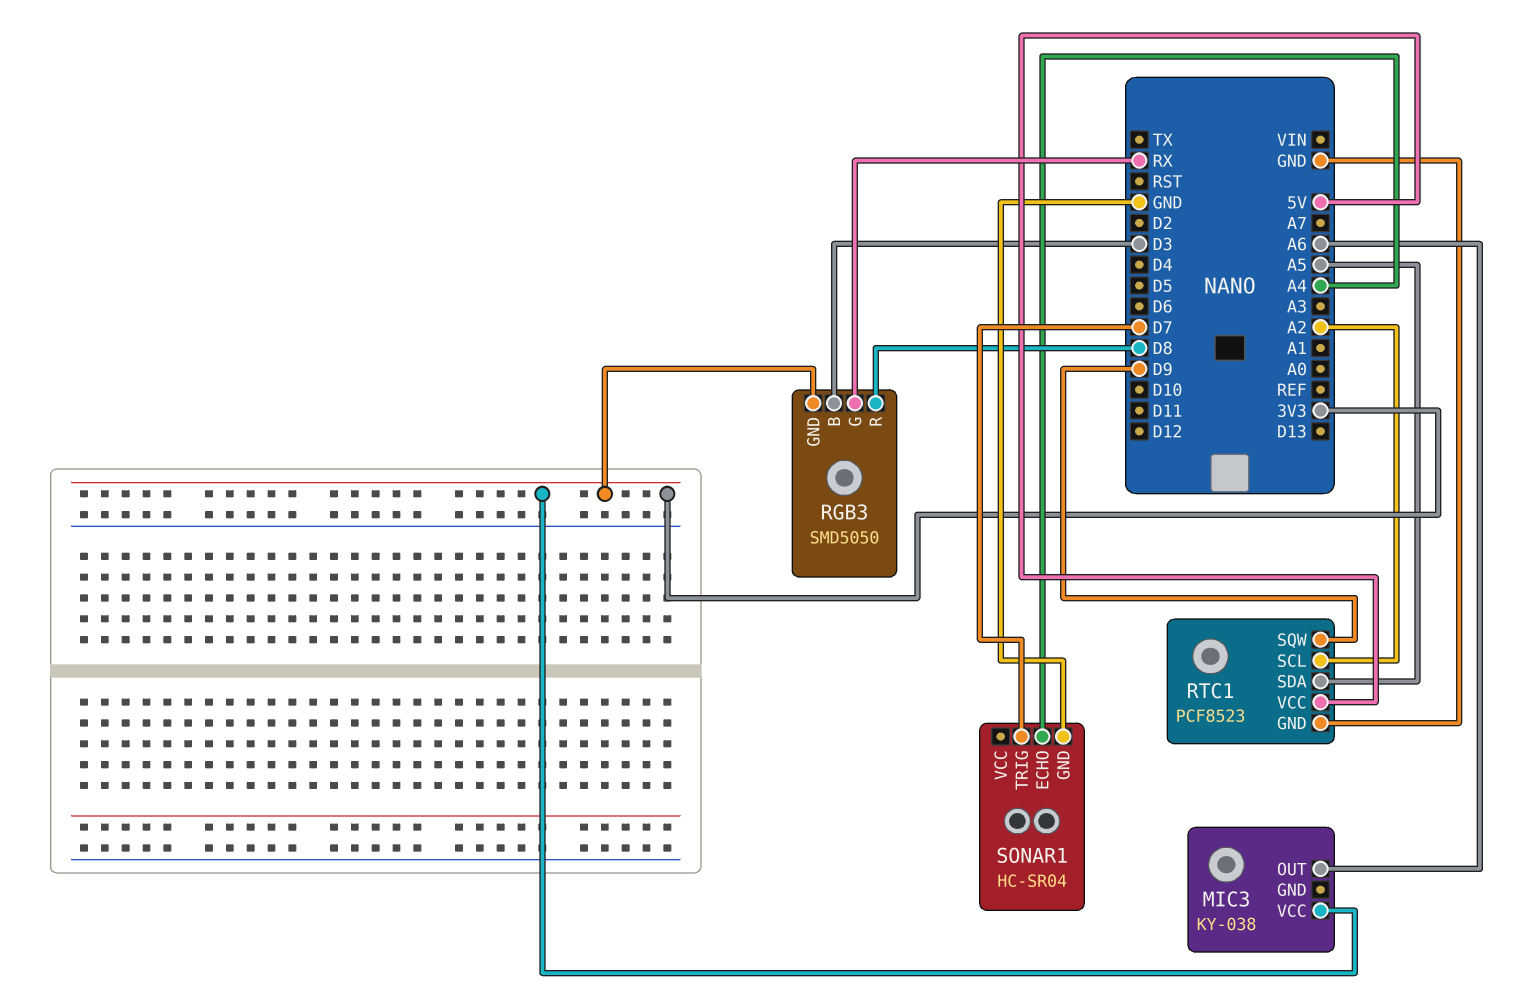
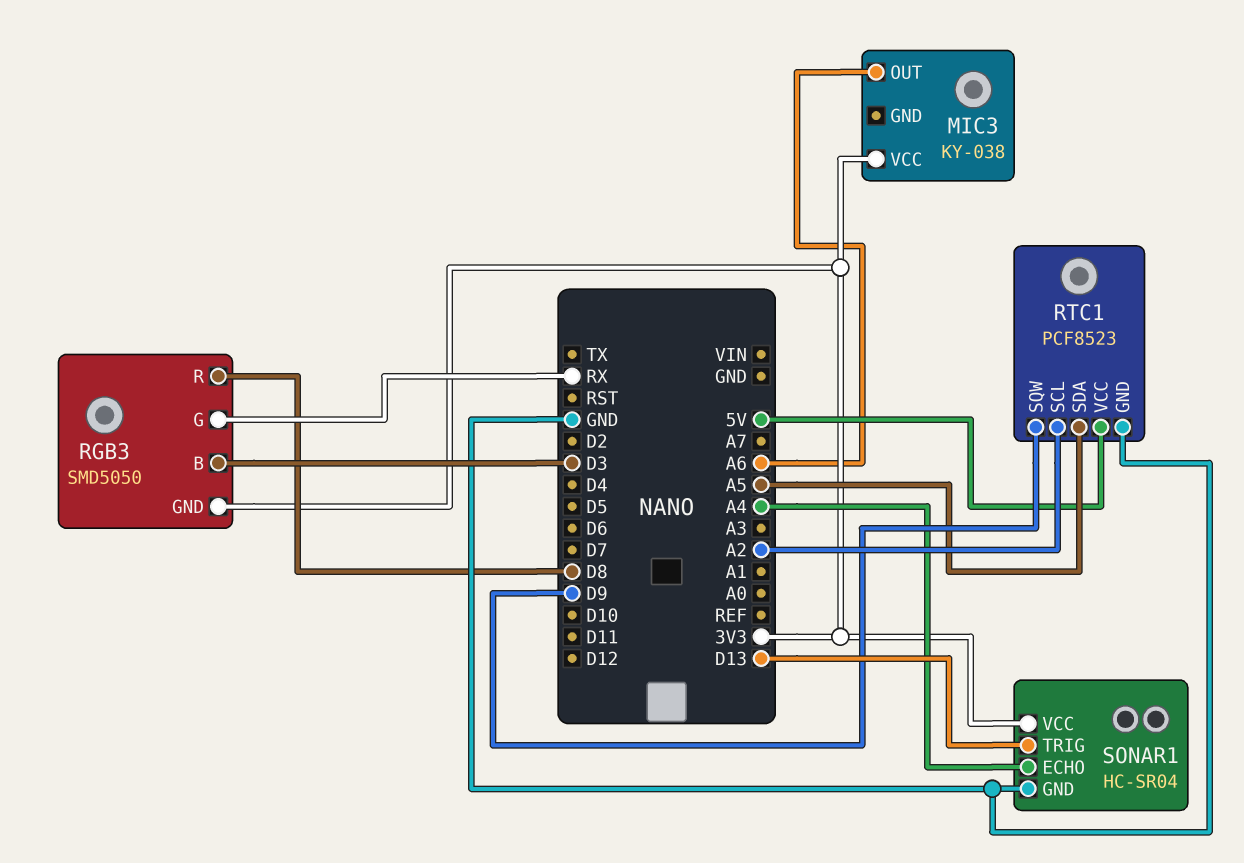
SONAR1 pin TRIG: D7 -> D13
SONAR1 pin VCC: none -> 3V3

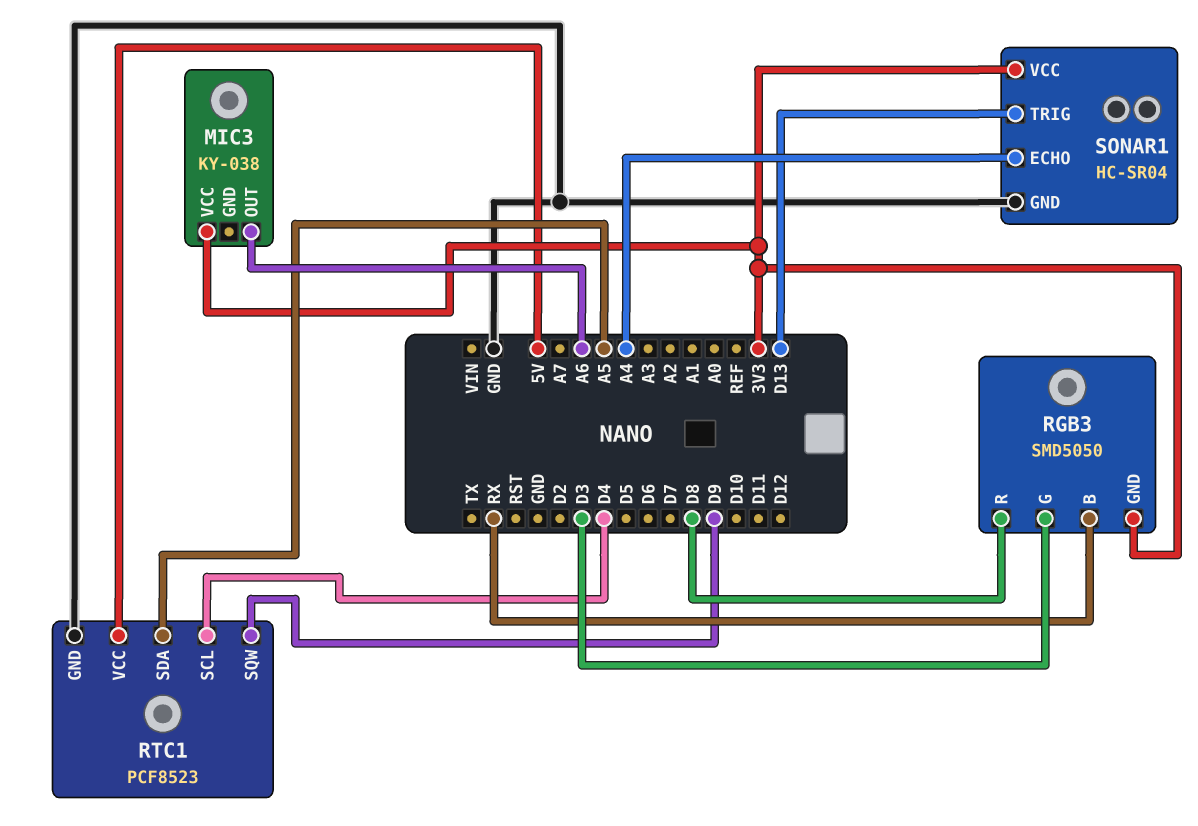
RGB3 pin B: D3 -> RX
RGB3 pin G: RX -> D3
RTC1 pin SCL: A2 -> D4

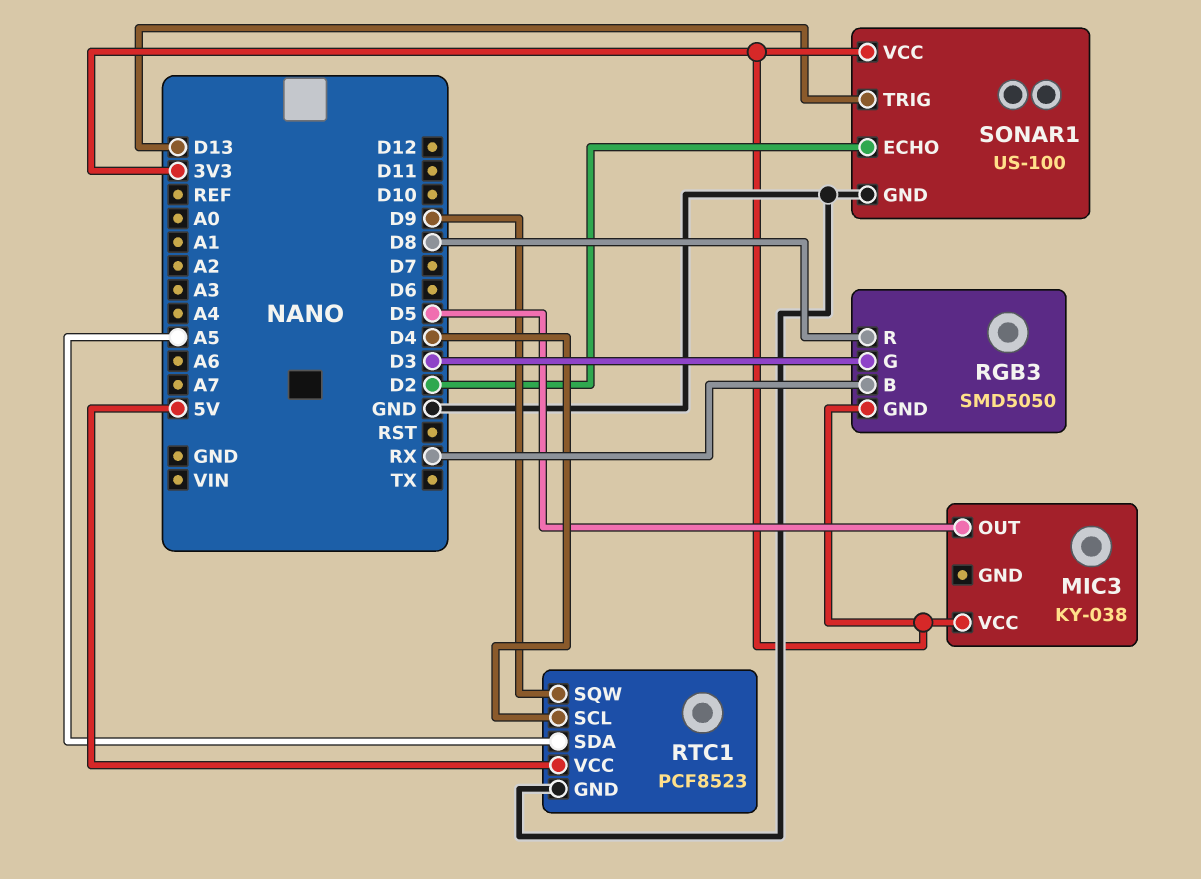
MIC3 pin OUT: A6 -> D5
SONAR1: HC-SR04 -> US-100
SONAR1 pin ECHO: A4 -> D2

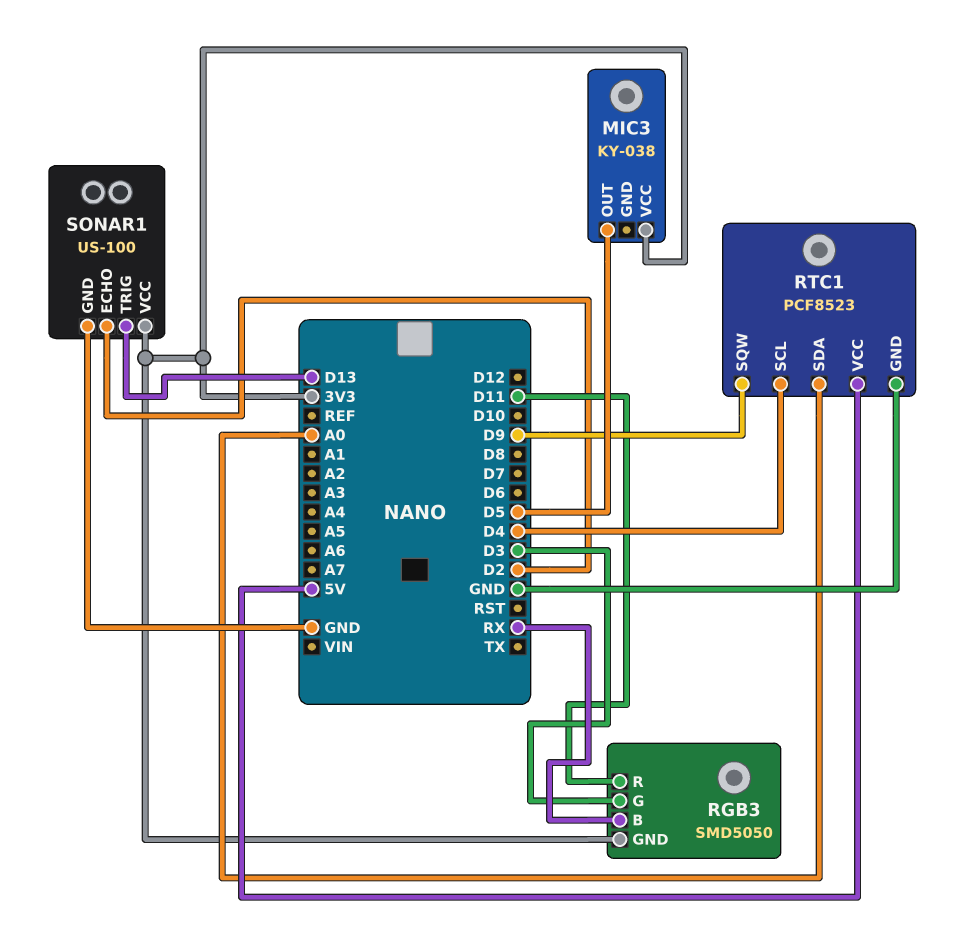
RGB3 pin R: D8 -> D11
RTC1 pin SDA: A5 -> A0

